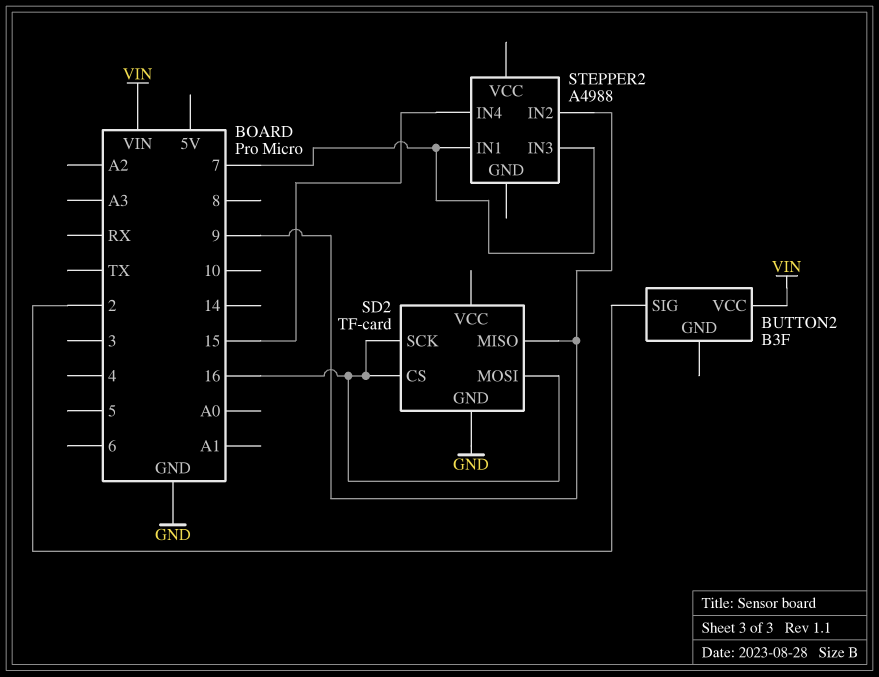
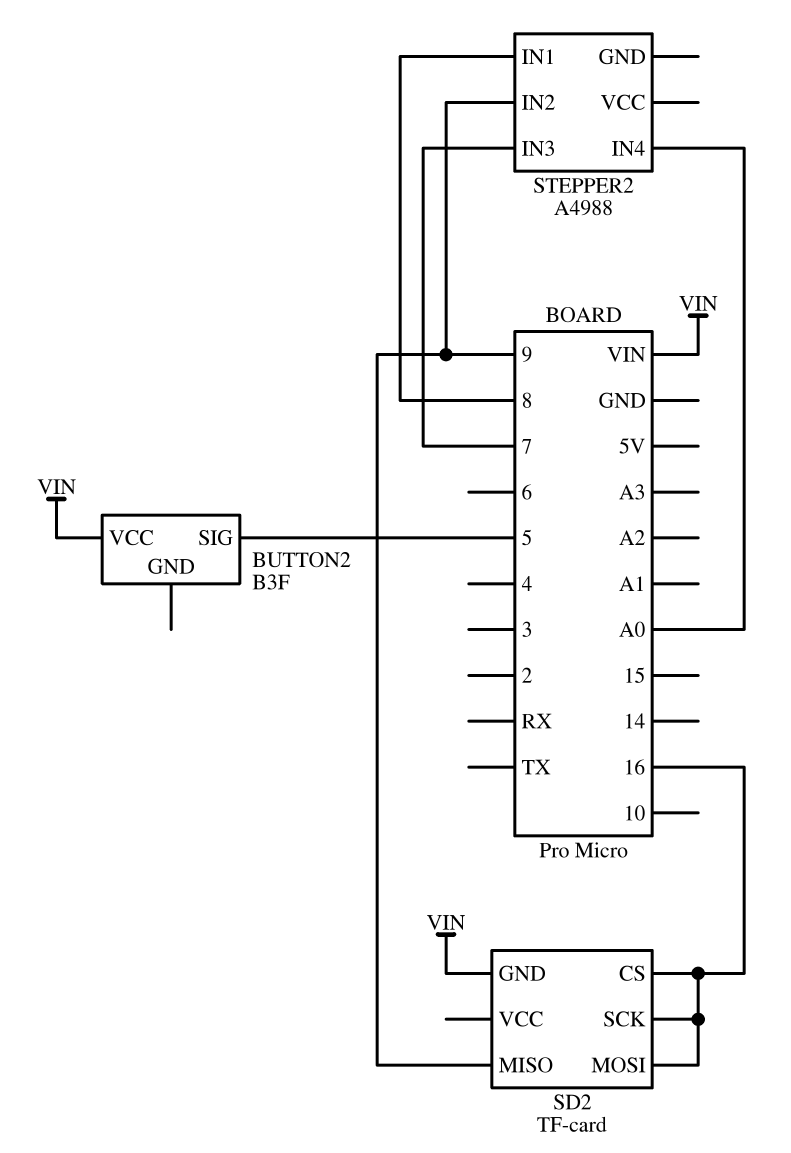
BUTTON2 pin SIG: 2 -> 5
SD2 pin GND: GND -> VIN
STEPPER2 pin IN1: 7 -> 8
STEPPER2 pin IN4: 15 -> A0

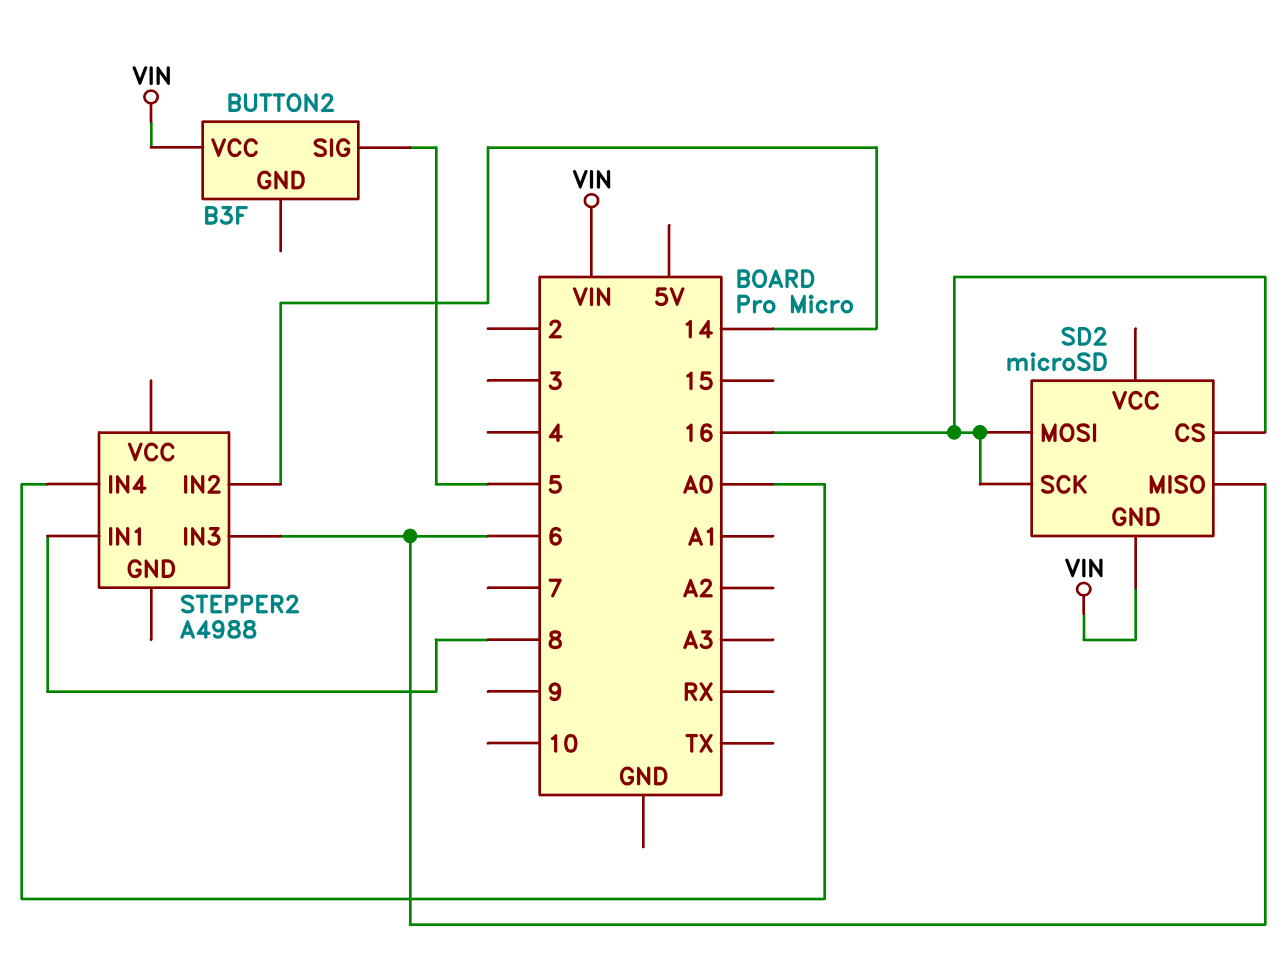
SD2: TF-card -> microSD
SD2 pin MISO: 9 -> 6
STEPPER2 pin IN2: 9 -> 14
STEPPER2 pin IN3: 7 -> 6

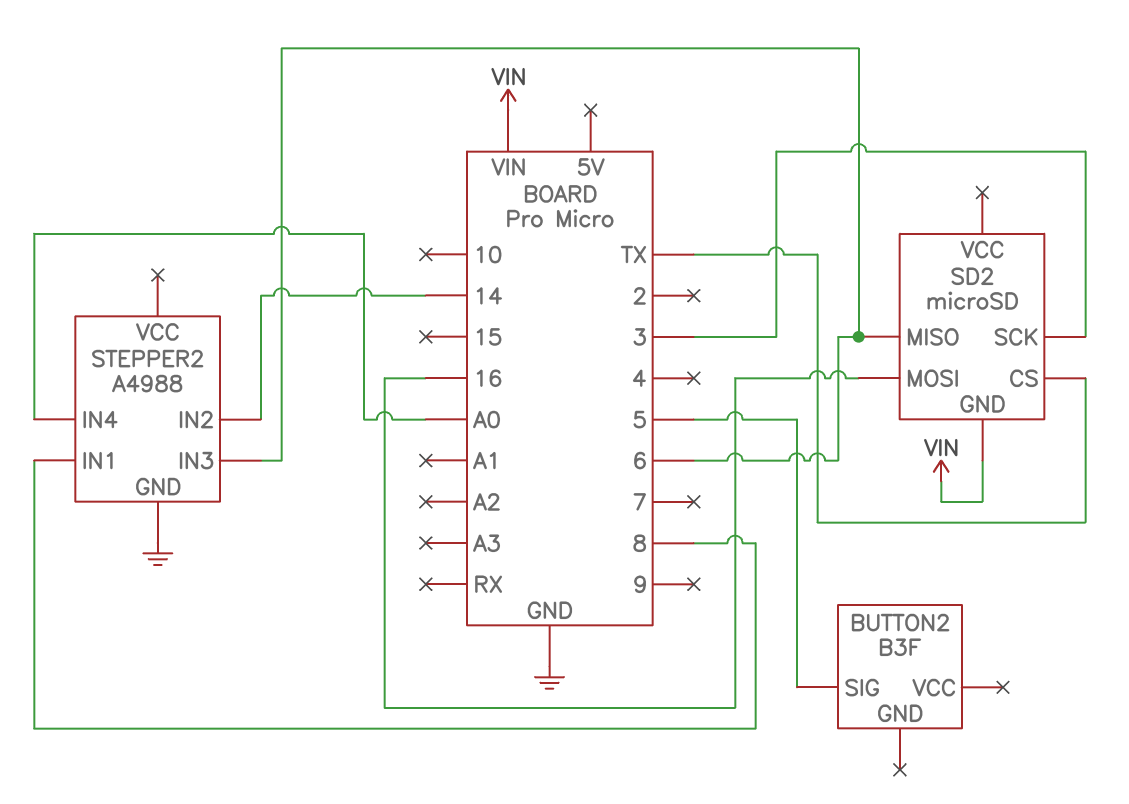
BUTTON2 pin VCC: VIN -> none
SD2 pin CS: 16 -> TX
SD2 pin SCK: 16 -> 3
STEPPER2 pin GND: none -> GND

